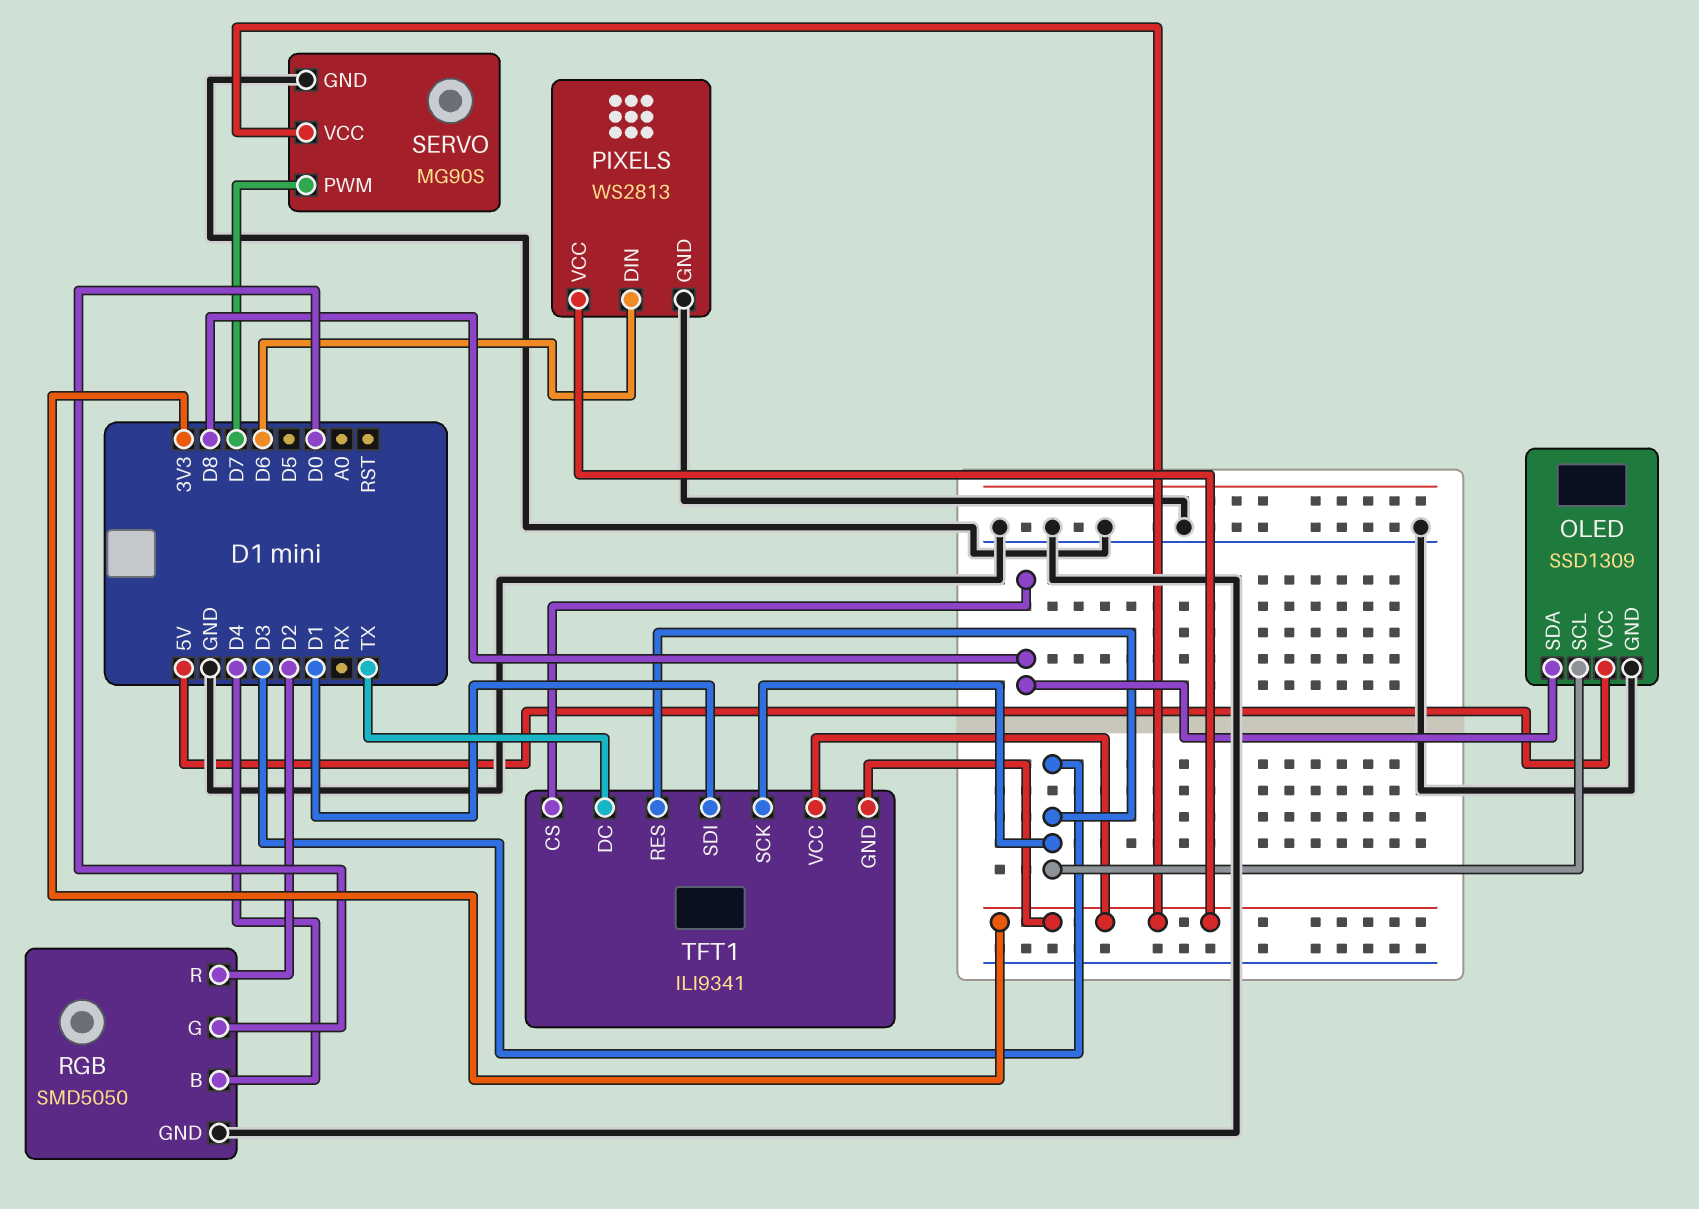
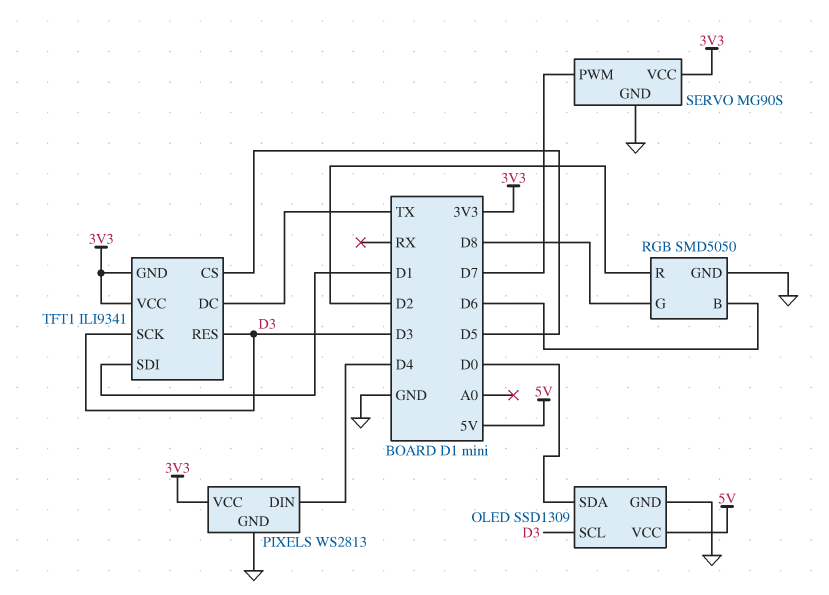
OLED pin SDA: D8 -> D0
PIXELS pin DIN: D6 -> D4
RGB pin B: D4 -> D6
RGB pin G: D0 -> D8
TFT1 pin CS: D8 -> D5

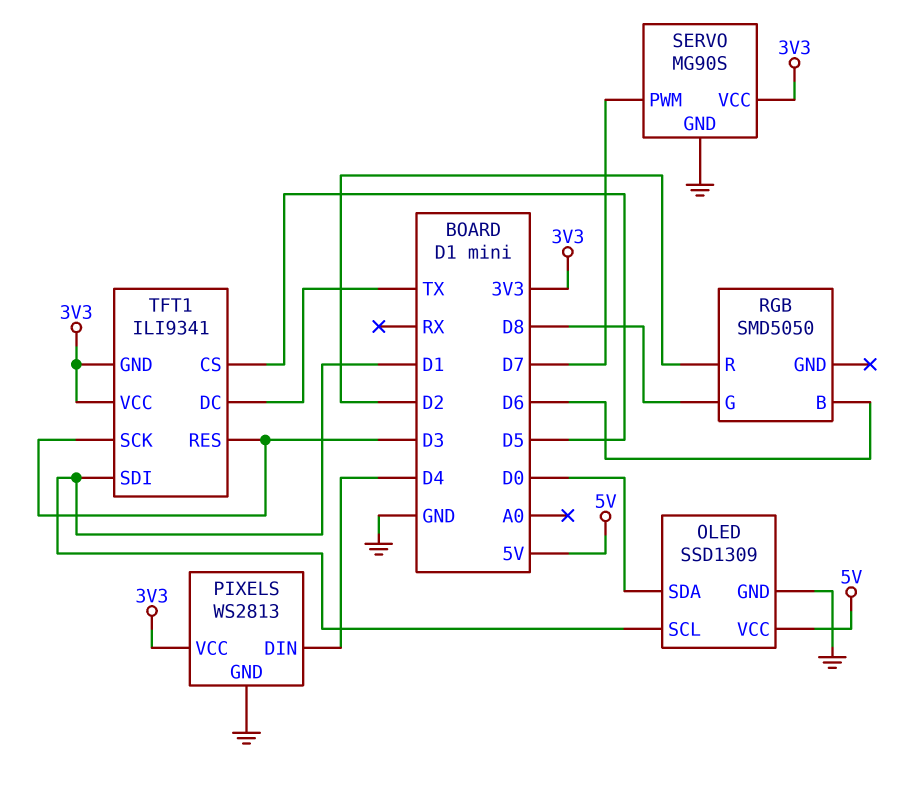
OLED pin SCL: D3 -> D1
RGB pin GND: GND -> none

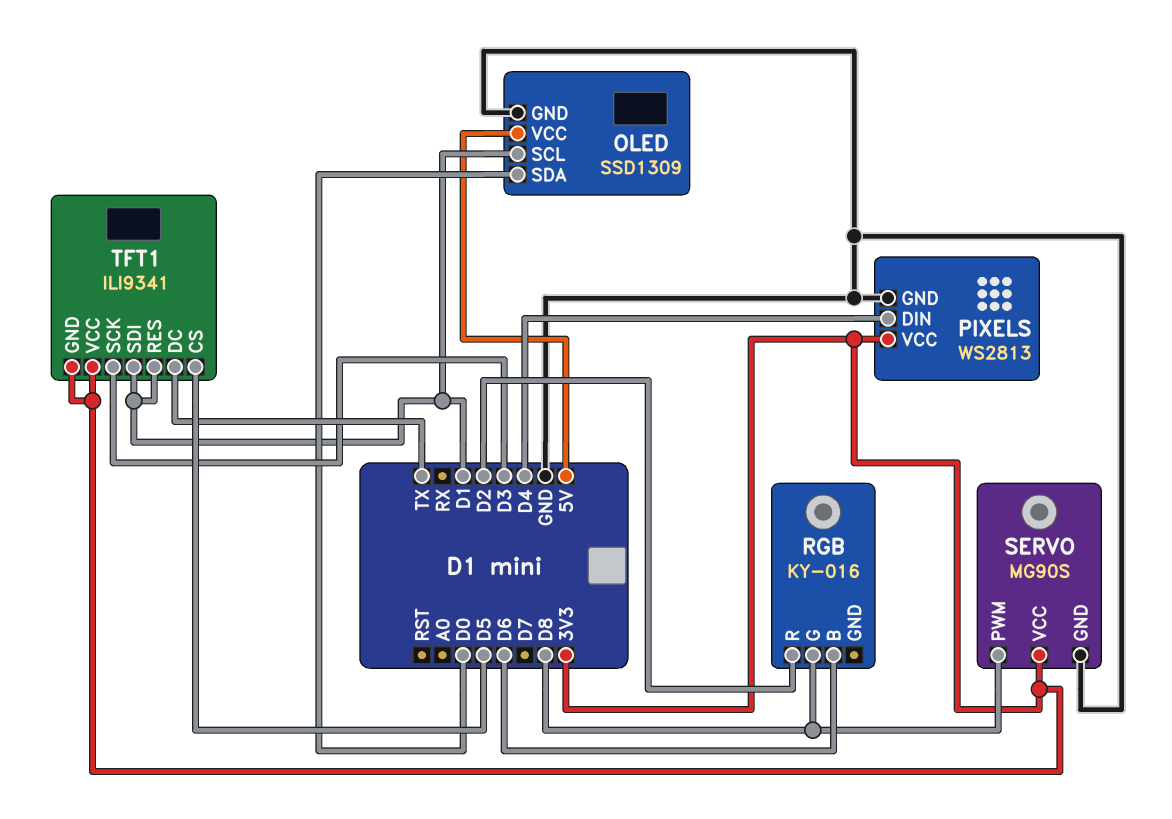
RGB: SMD5050 -> KY-016
SERVO pin PWM: D7 -> D8
TFT1 pin RES: D3 -> D1

